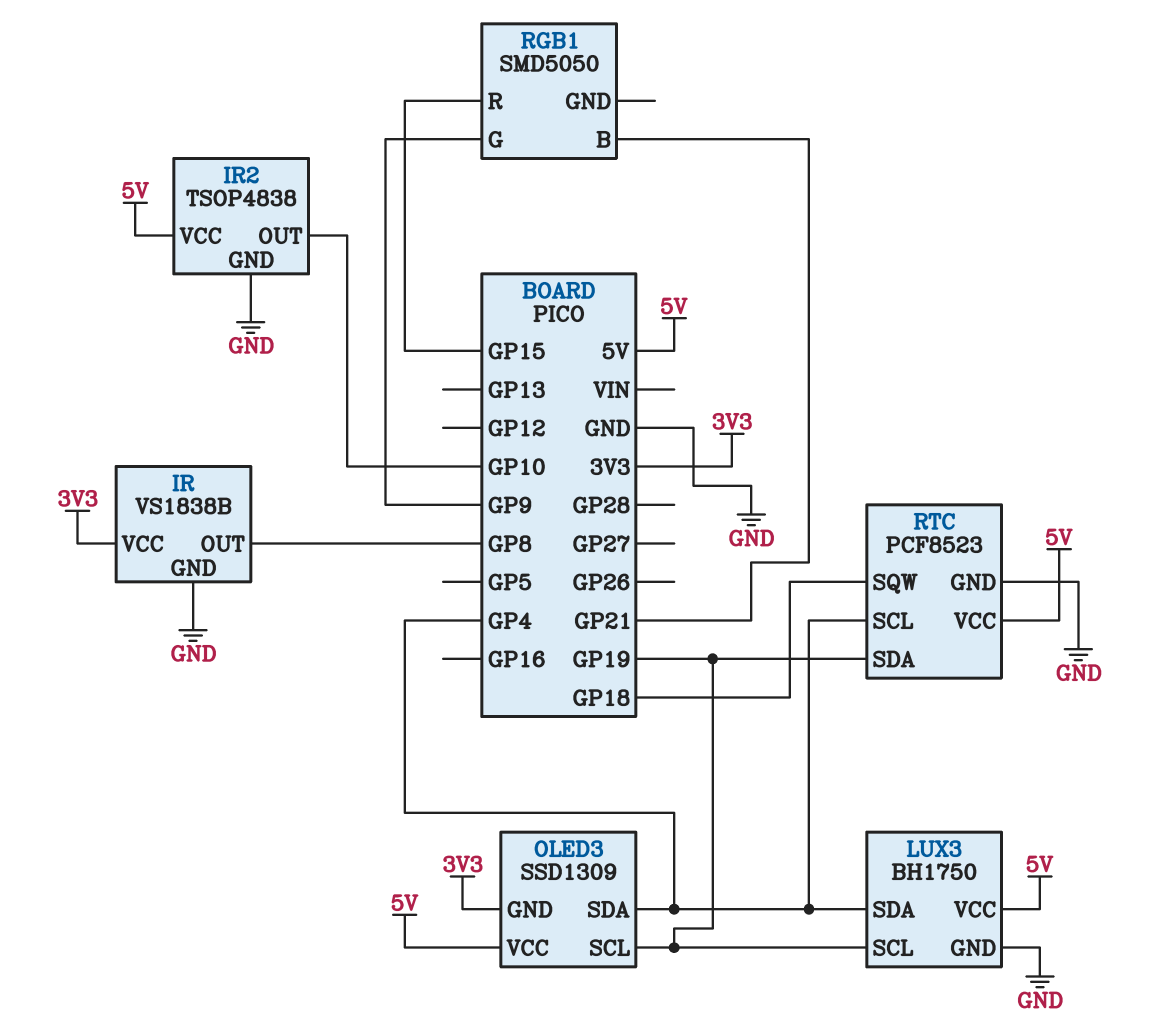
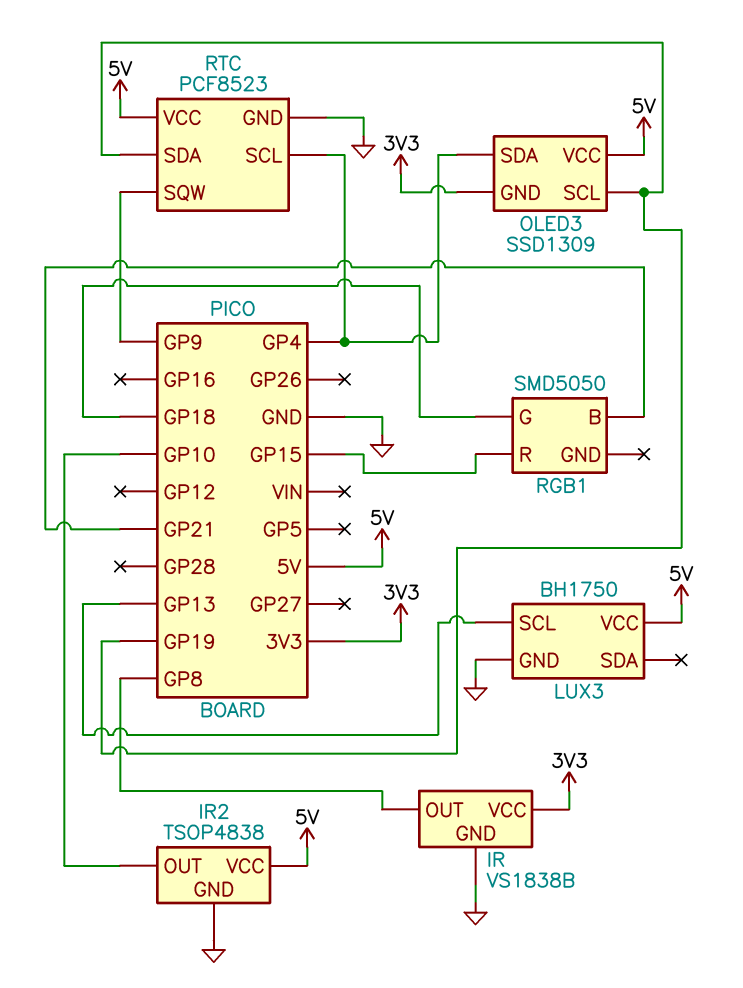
LUX3 pin SCL: GP19 -> GP13
LUX3 pin SDA: GP4 -> none
RGB1 pin G: GP9 -> GP18
RTC pin SQW: GP18 -> GP9

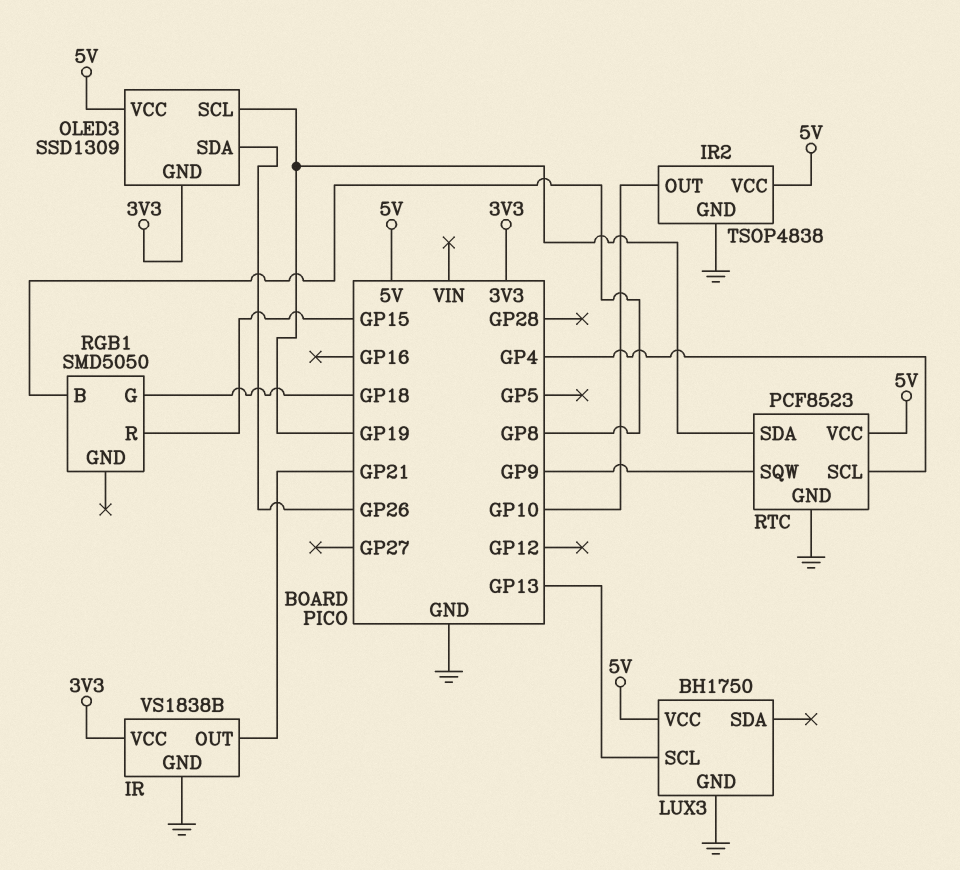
IR pin OUT: GP8 -> GP21
OLED3 pin SDA: GP4 -> GP26
RGB1 pin B: GP21 -> GP8

